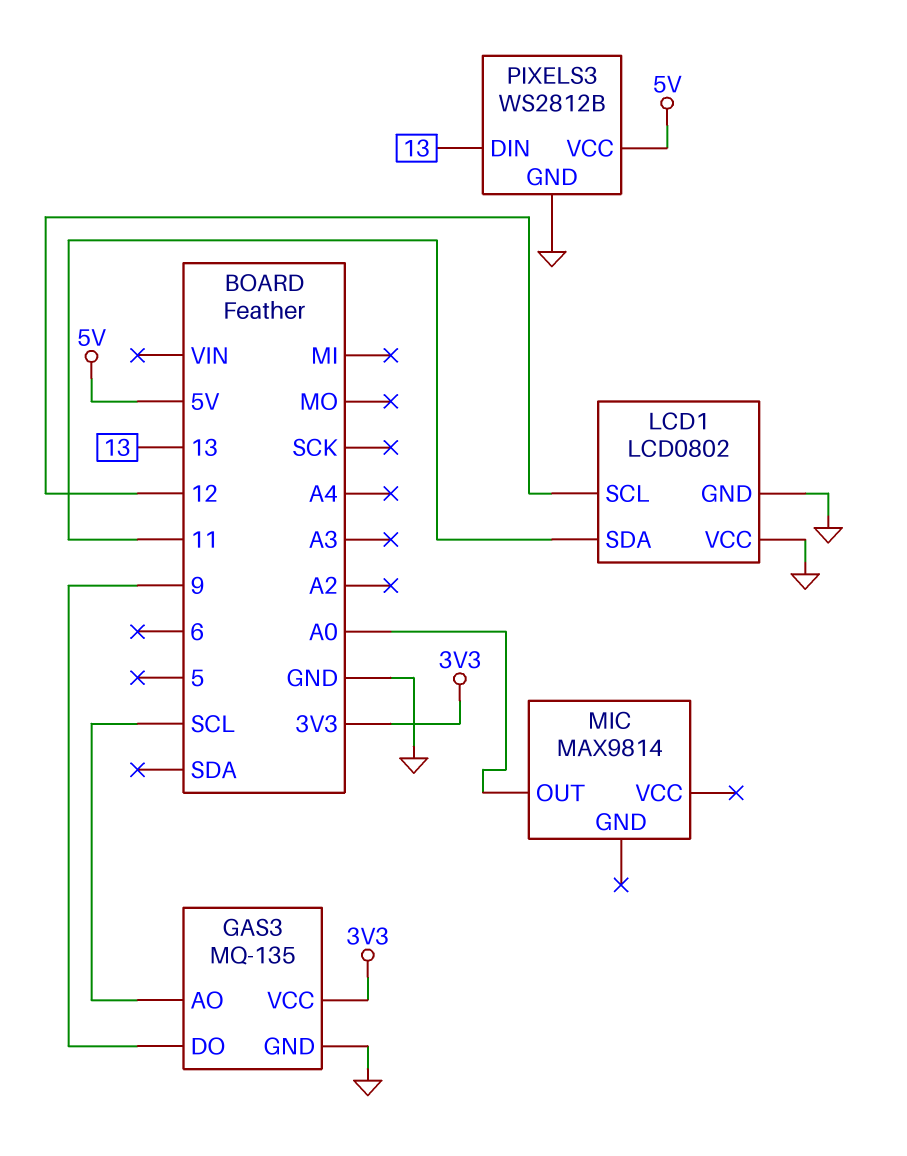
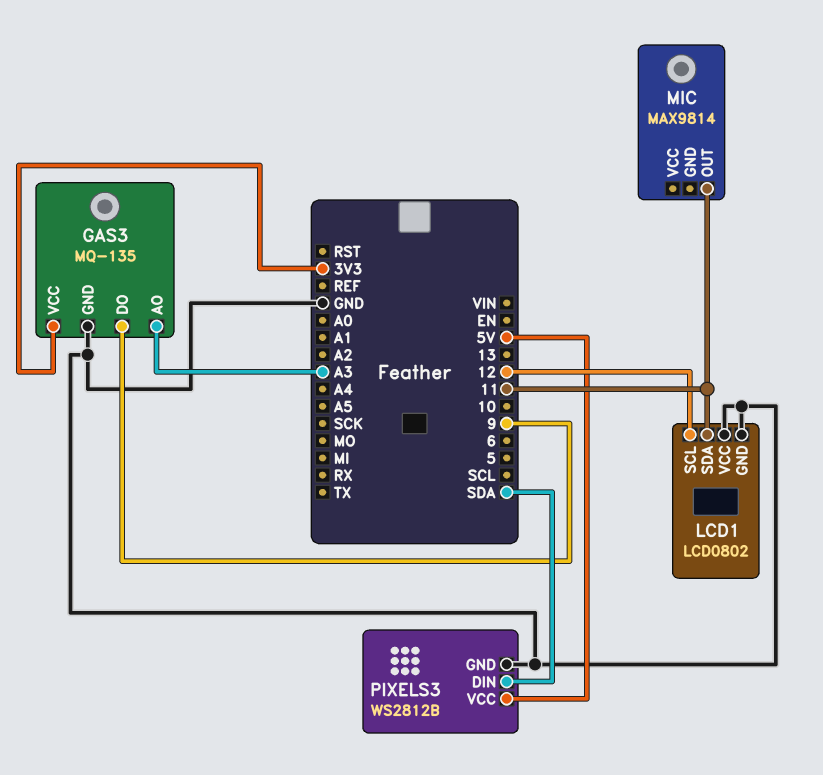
GAS3 pin AO: SCL -> A3
MIC pin OUT: A0 -> 11
PIXELS3 pin DIN: 13 -> SDA

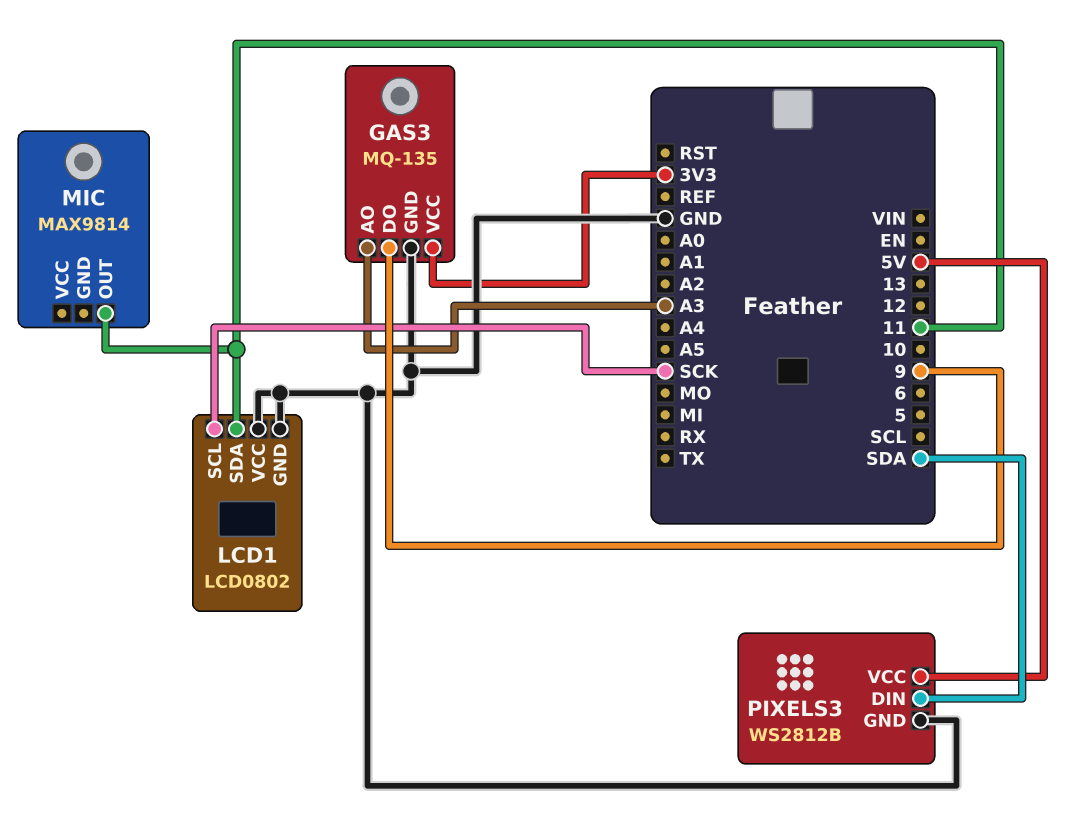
LCD1 pin SCL: 12 -> SCK

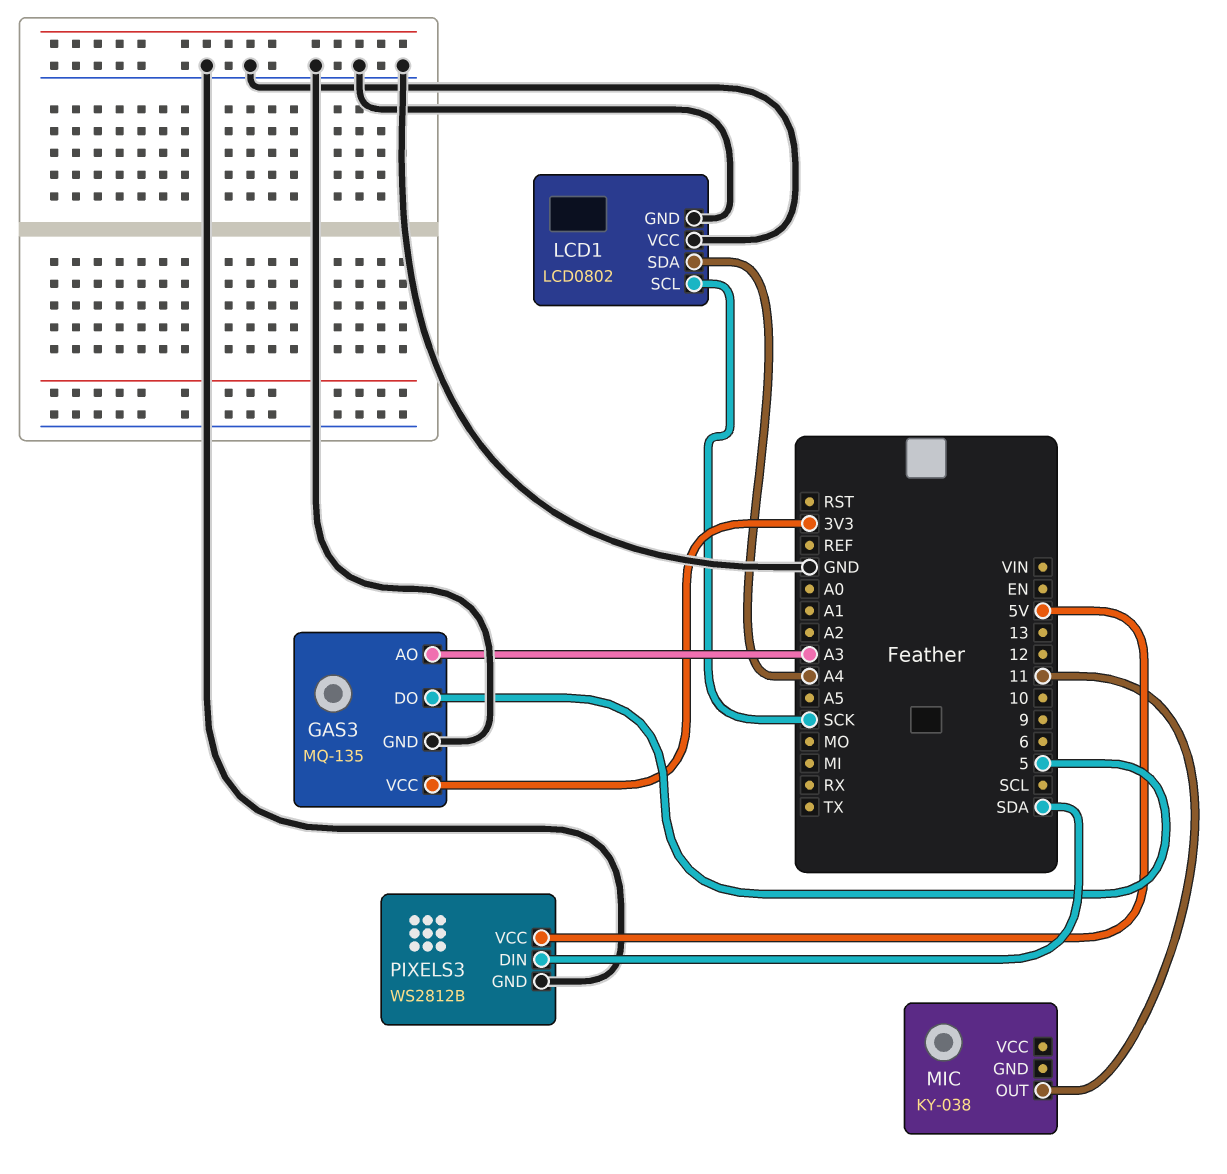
GAS3 pin DO: 9 -> 5
LCD1 pin SDA: 11 -> A4
MIC: MAX9814 -> KY-038

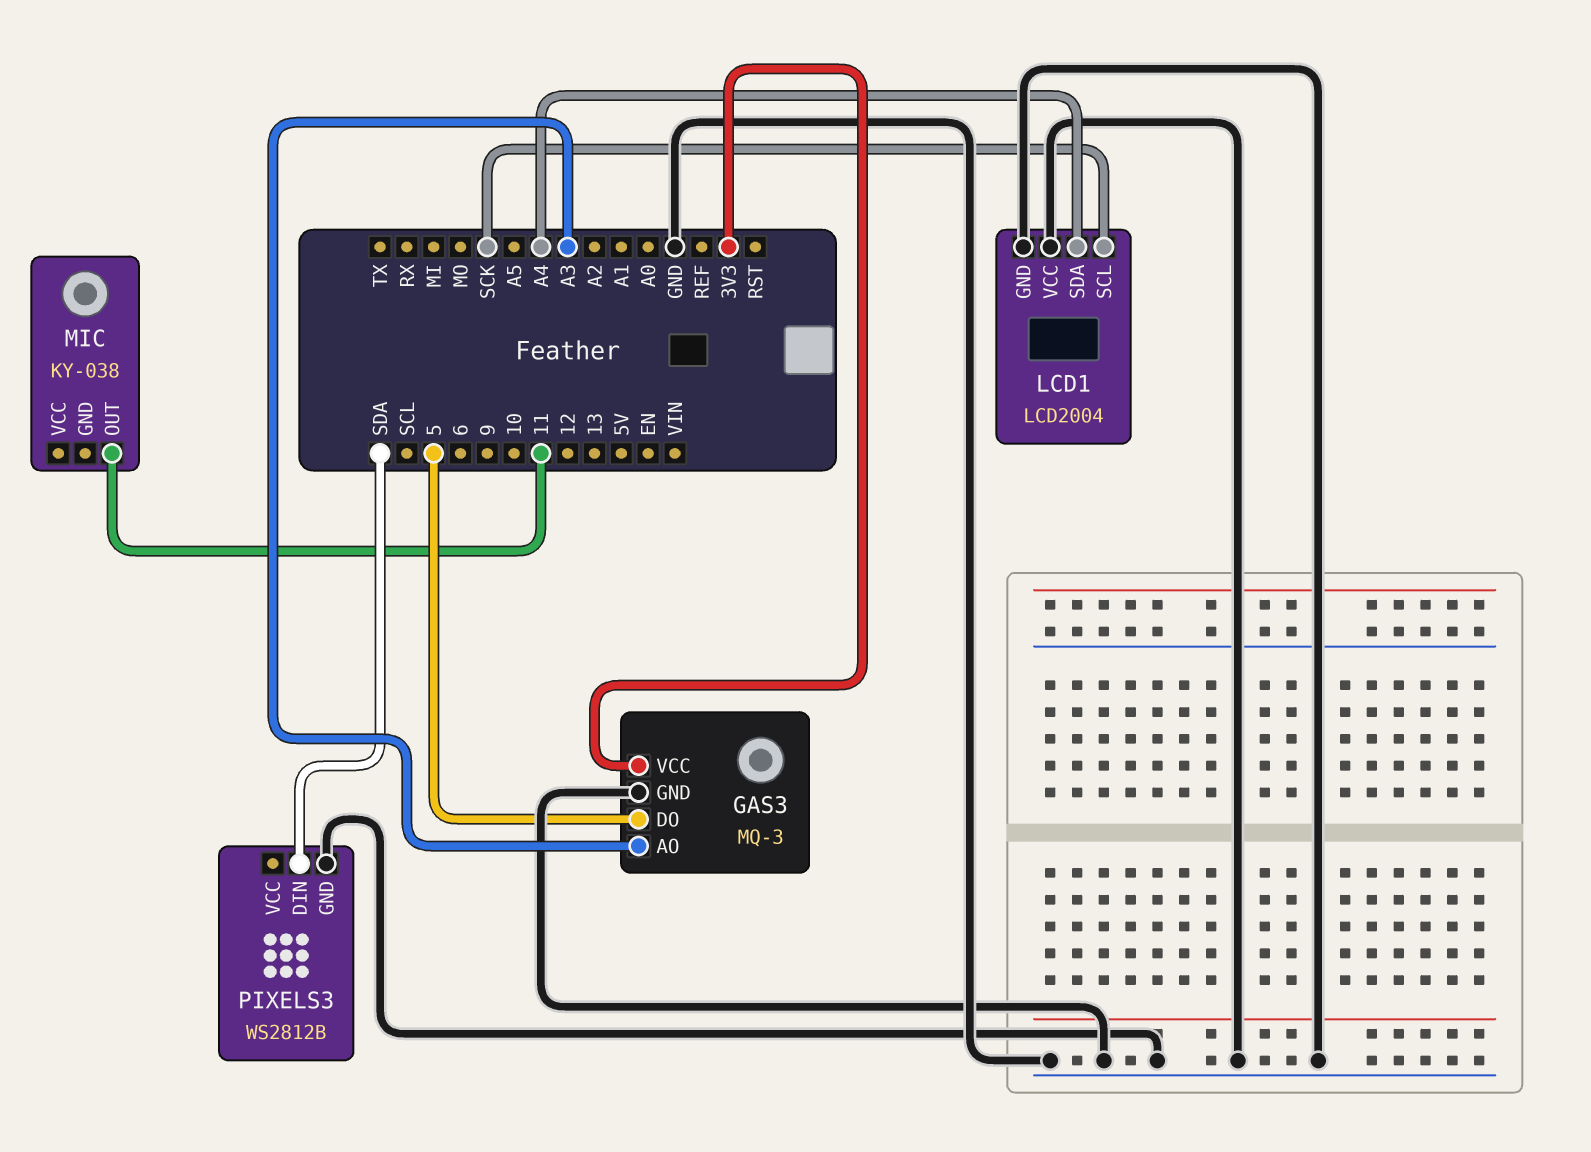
GAS3: MQ-135 -> MQ-3
LCD1: LCD0802 -> LCD2004
PIXELS3 pin VCC: 5V -> none

